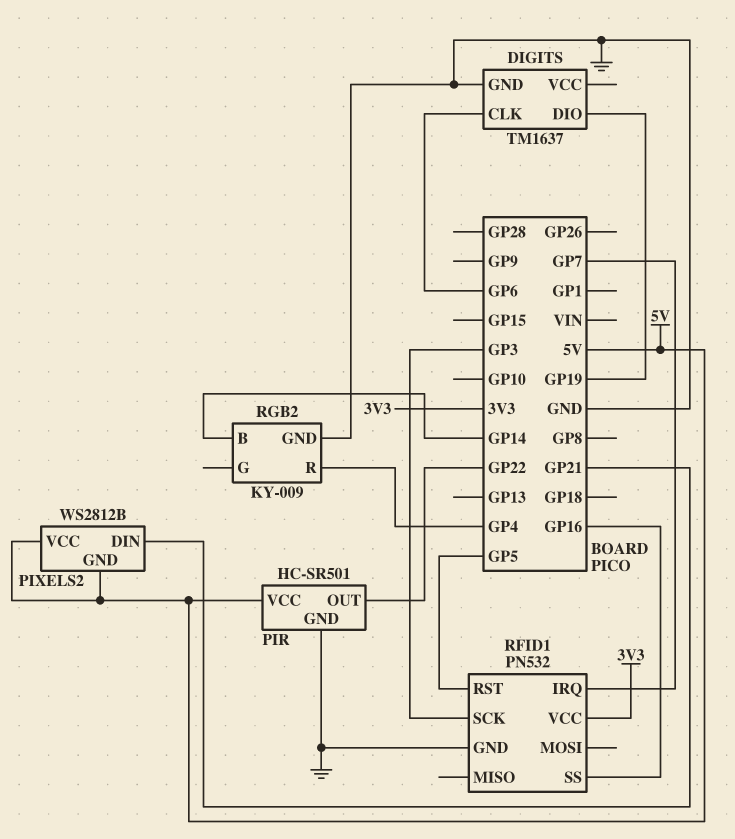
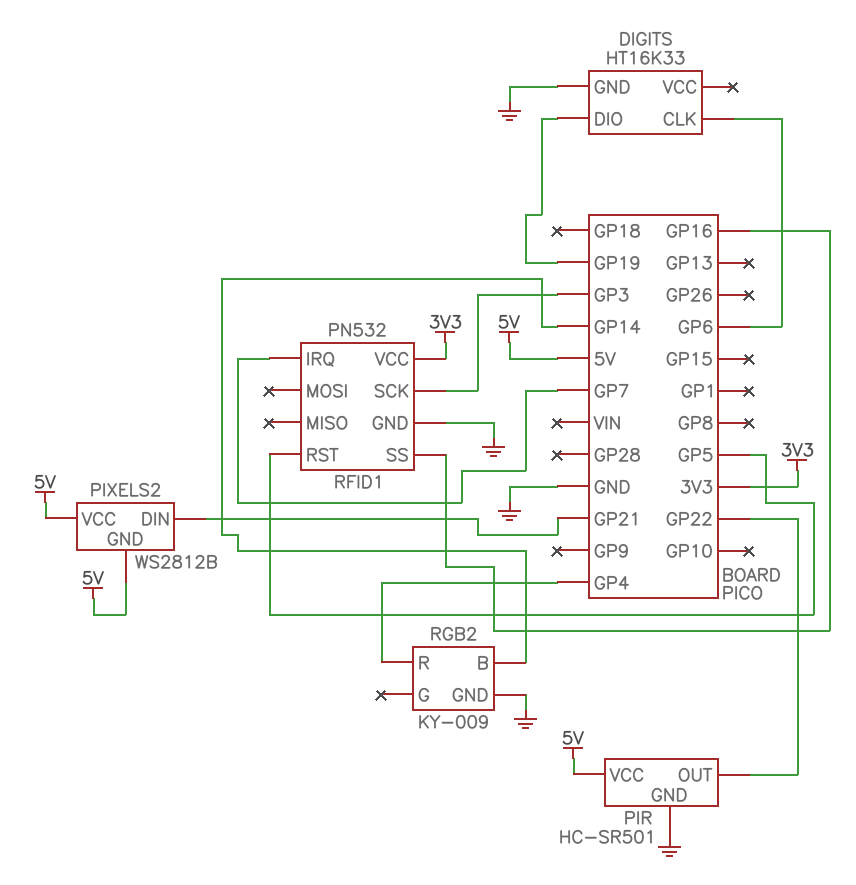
DIGITS: TM1637 -> HT16K33

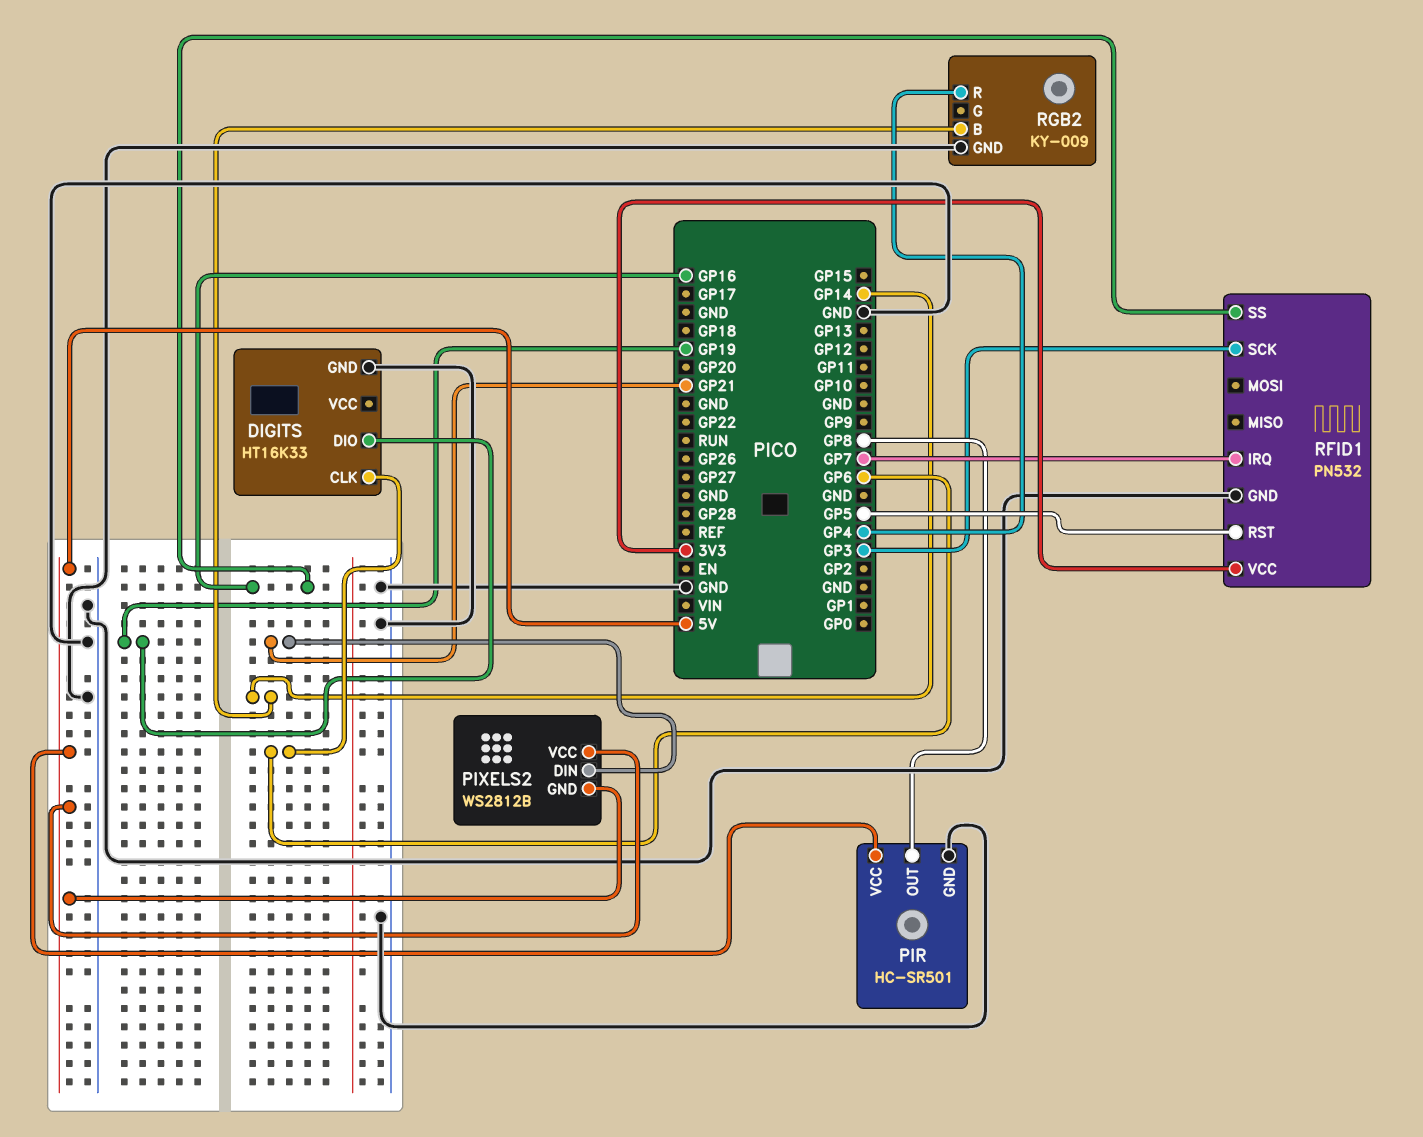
PIR pin OUT: GP22 -> GP8

